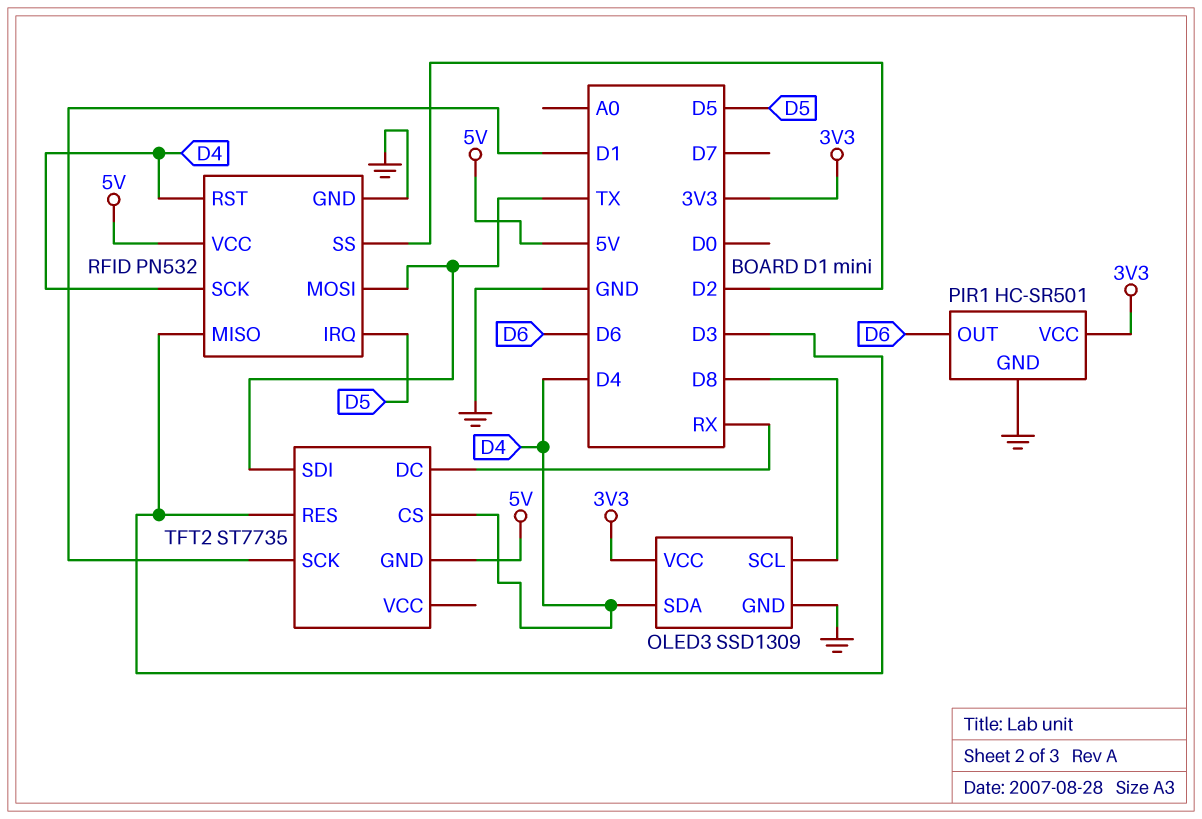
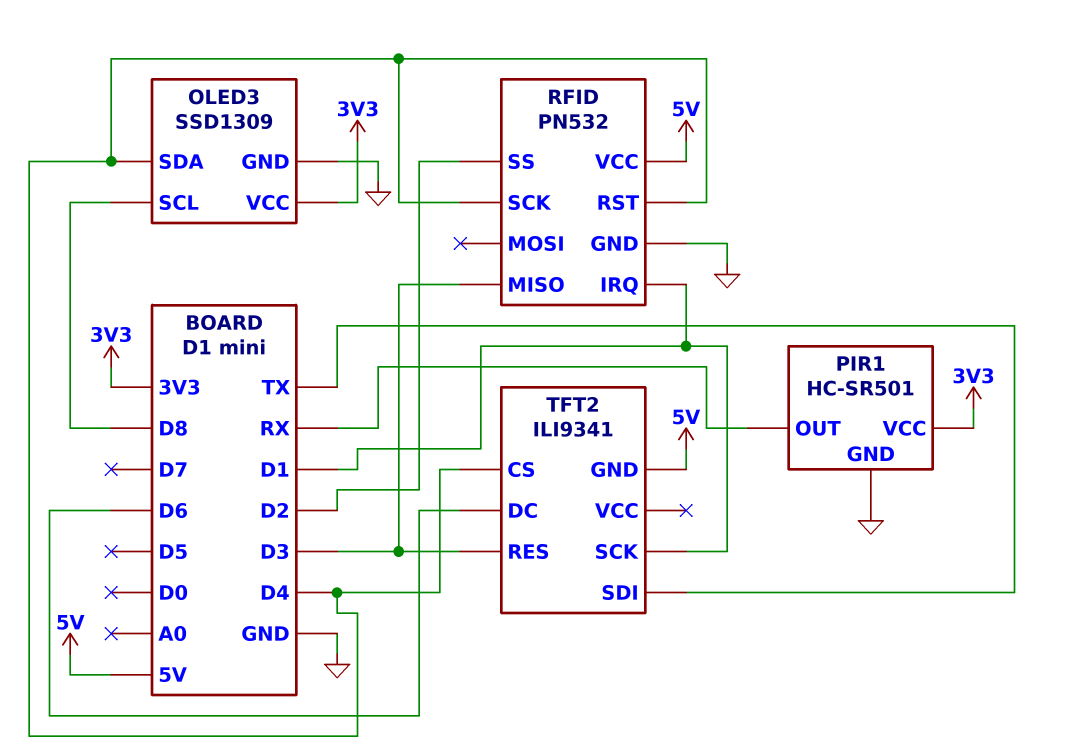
PIR1 pin OUT: D6 -> RX
RFID pin IRQ: D5 -> D1
RFID pin MOSI: TX -> none
TFT2: ST7735 -> ILI9341
TFT2 pin DC: RX -> D6

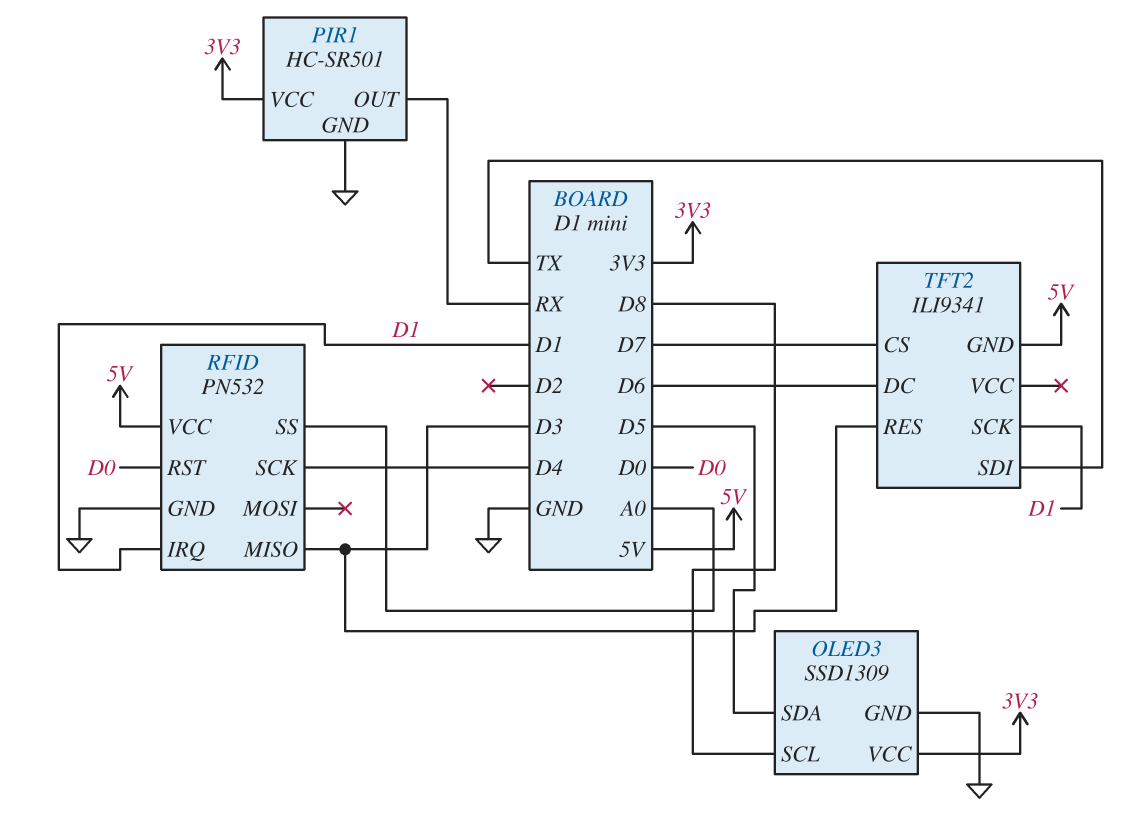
OLED3 pin SDA: D4 -> D5
RFID pin RST: D4 -> D0
RFID pin SS: D2 -> A0
TFT2 pin CS: D4 -> D7

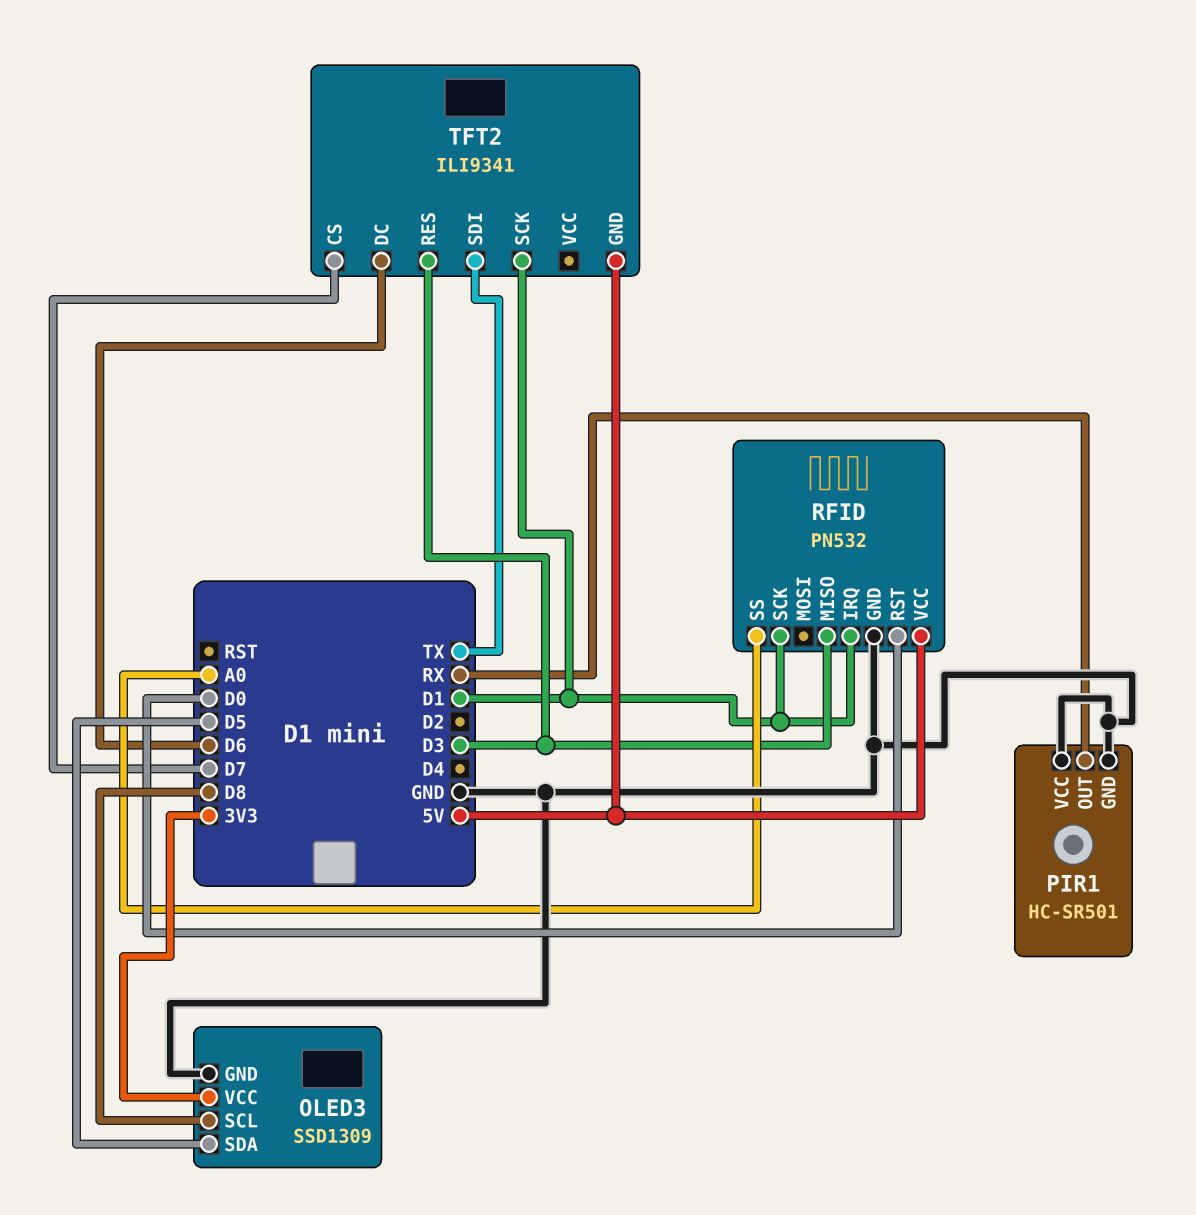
PIR1 pin VCC: 3V3 -> GND
RFID pin SCK: D4 -> D1

